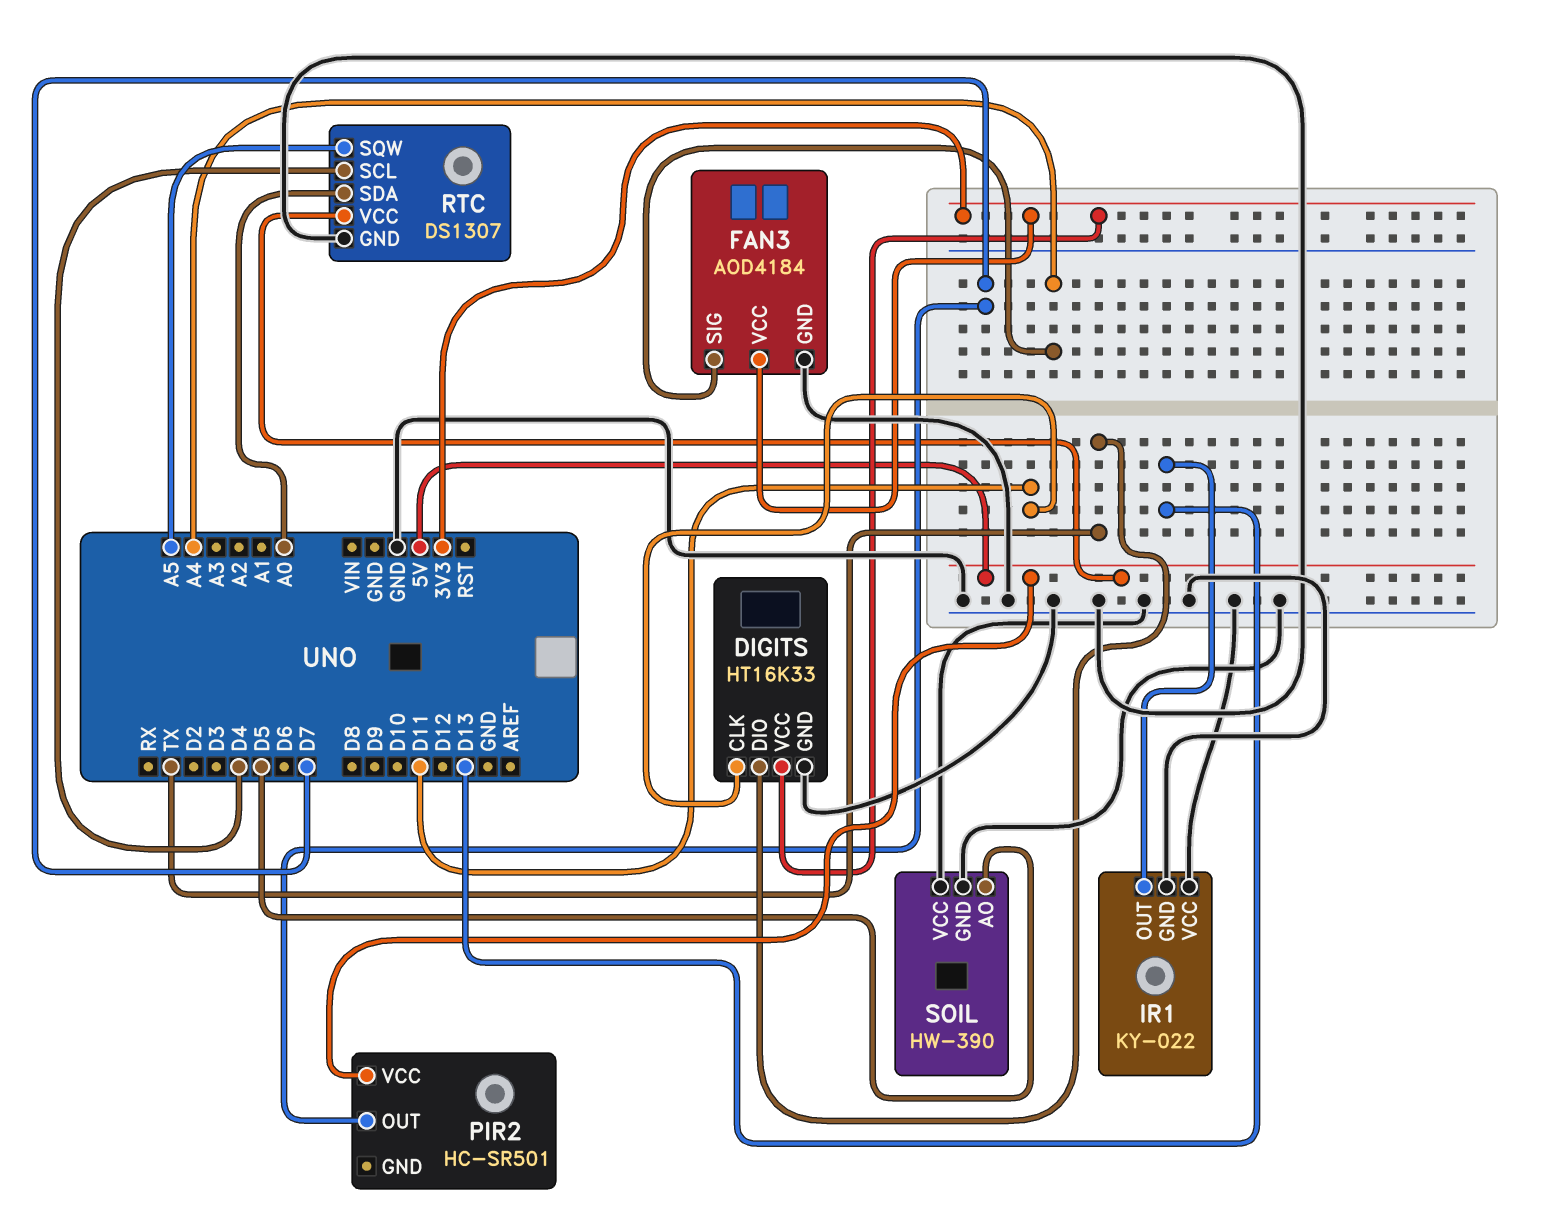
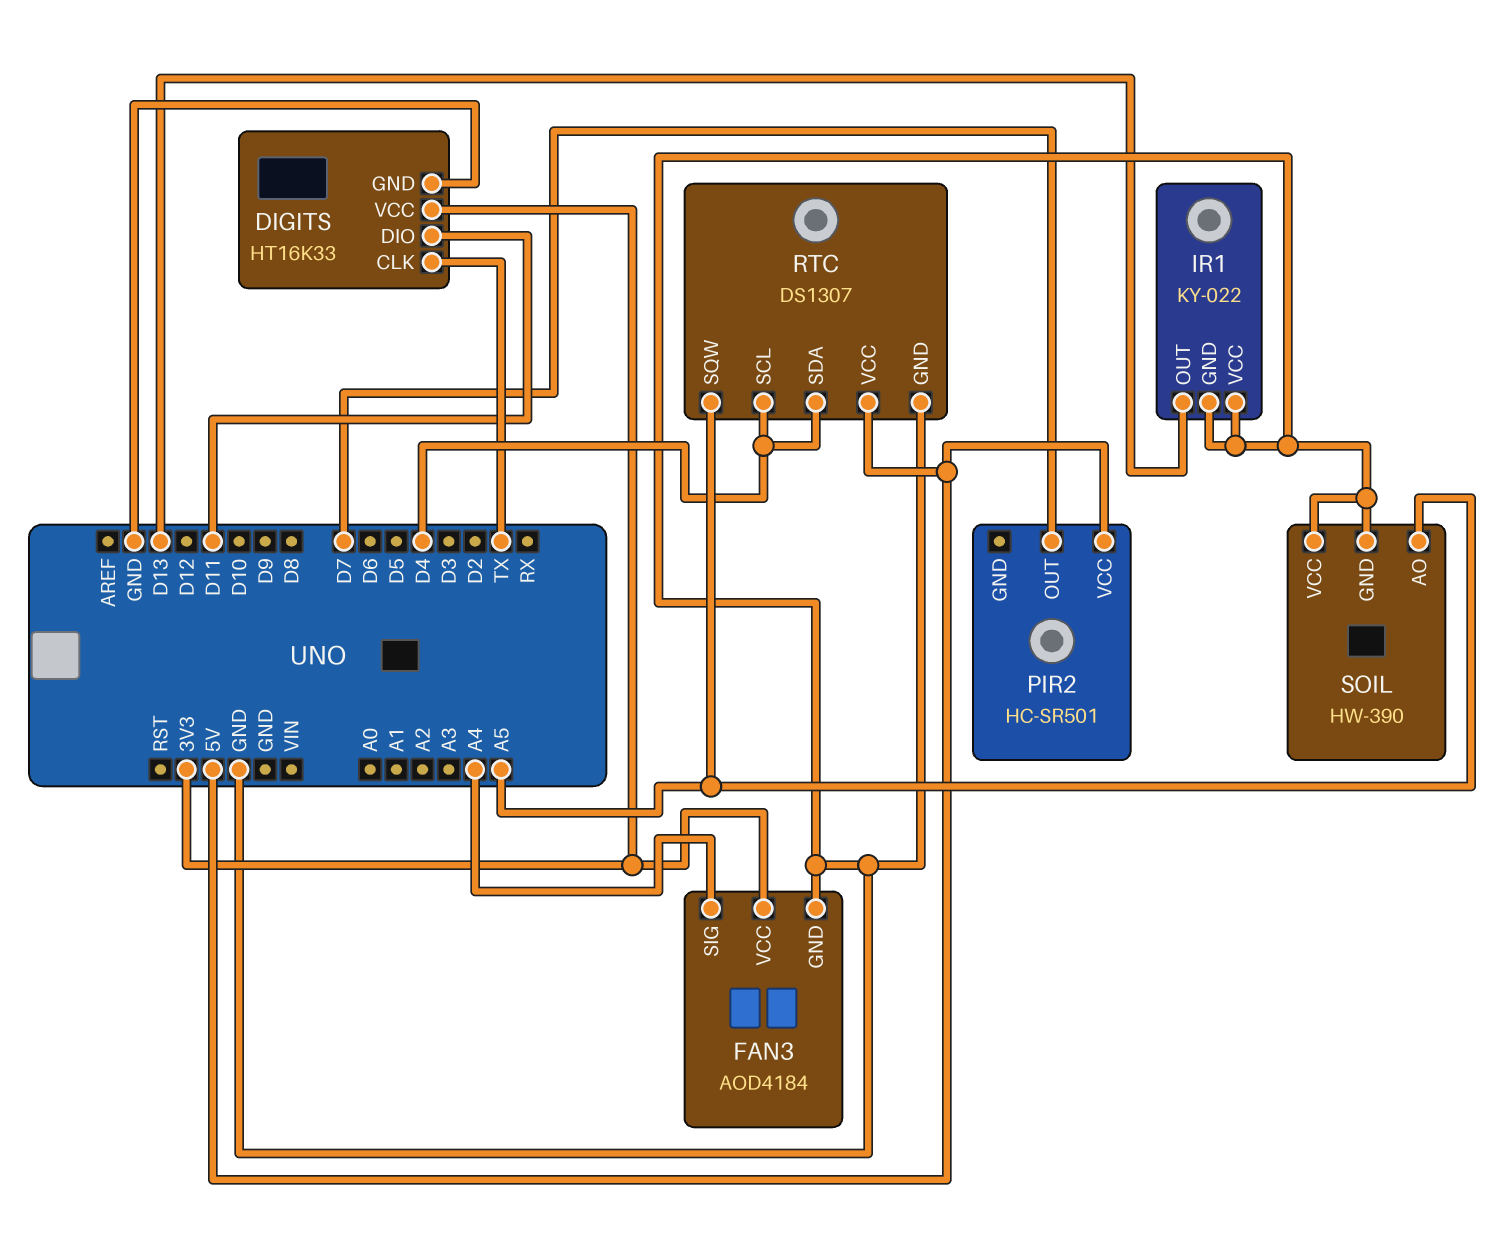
DIGITS pin CLK: D11 -> TX
DIGITS pin DIO: TX -> D11
RTC pin SDA: A0 -> D4
SOIL pin AO: D5 -> A5

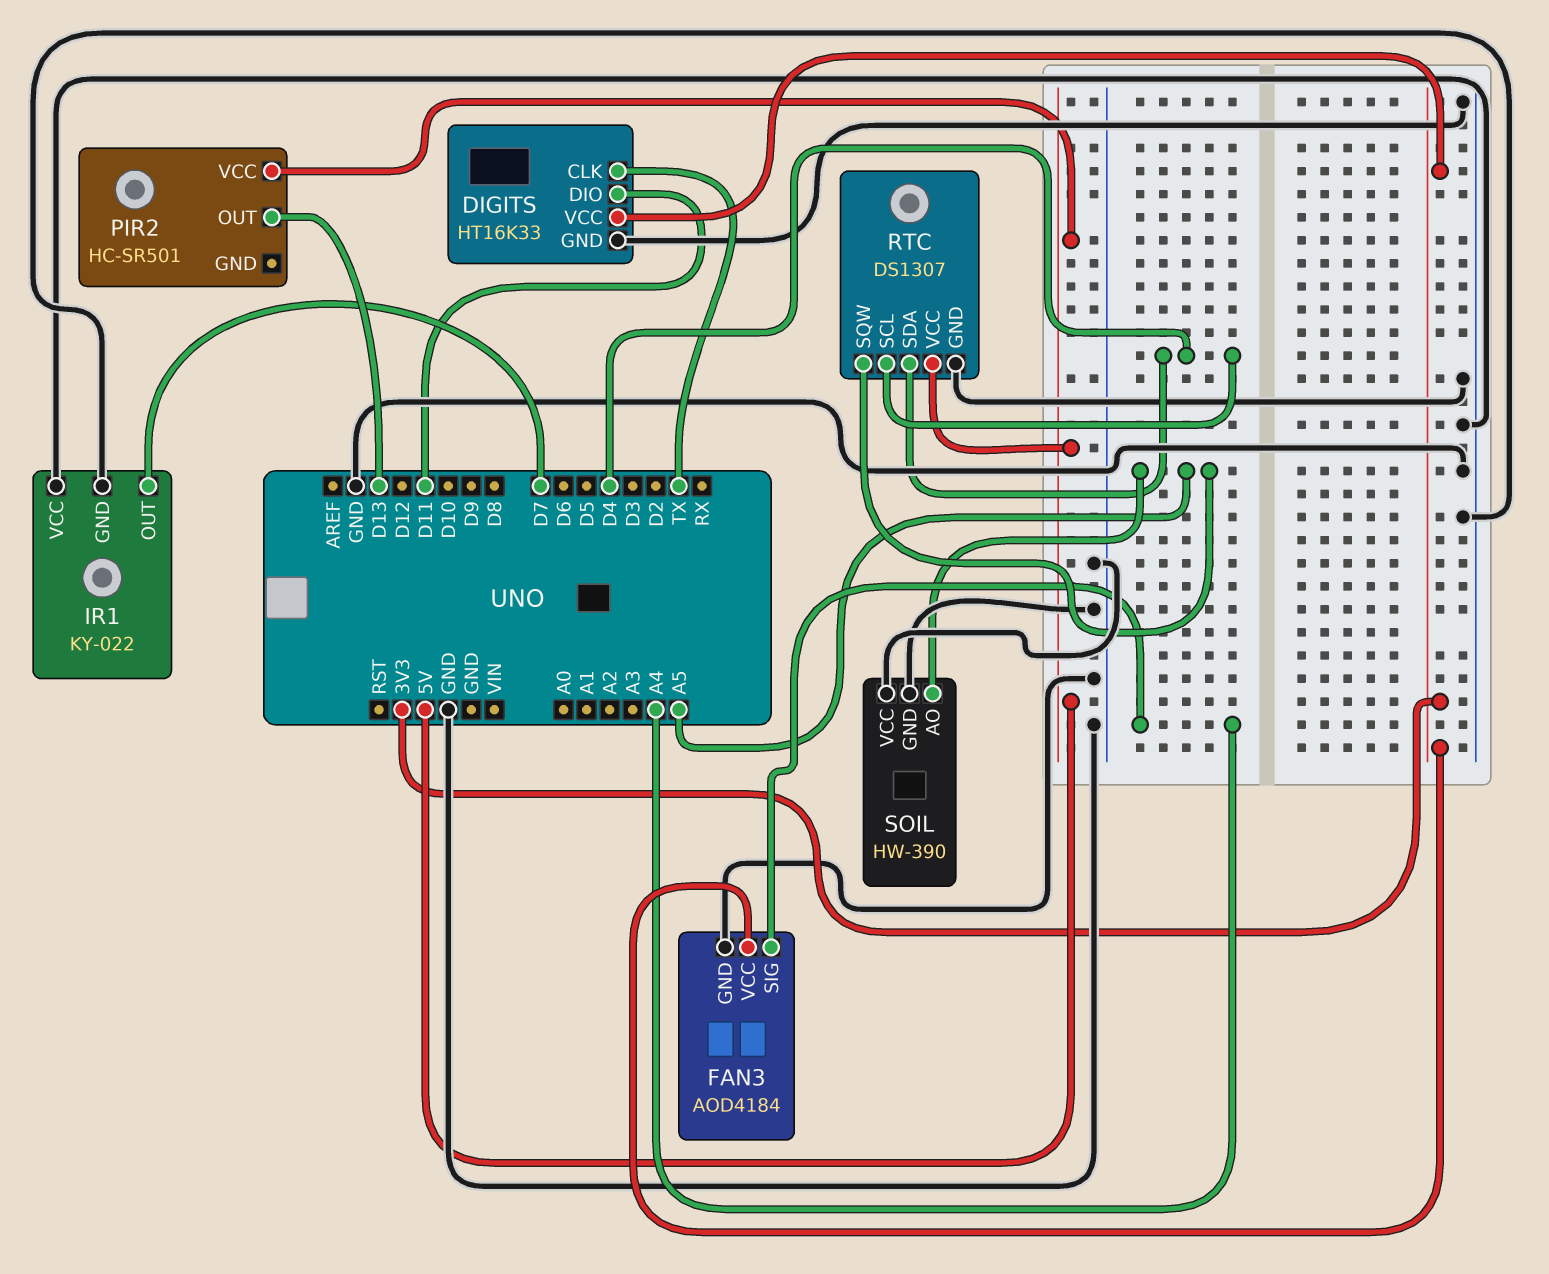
IR1 pin OUT: D13 -> D7
PIR2 pin OUT: D7 -> D13

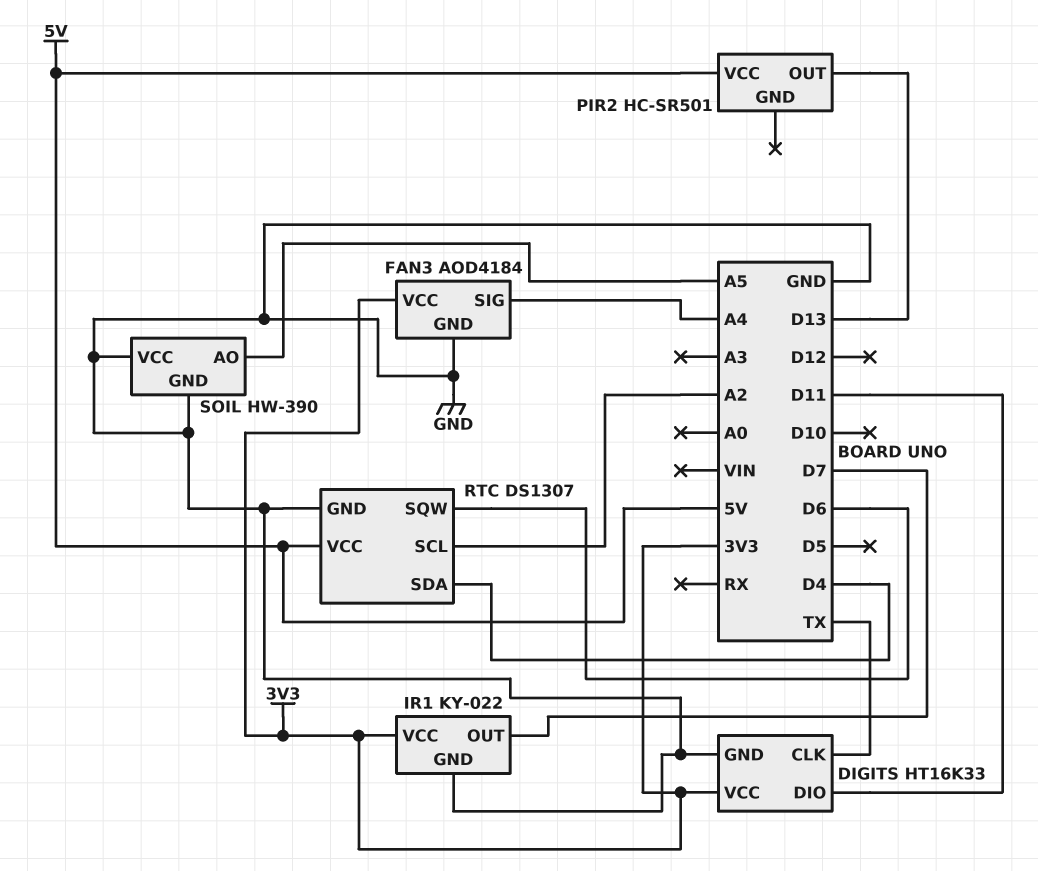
IR1 pin VCC: GND -> 3V3
RTC pin SCL: D4 -> A2
RTC pin SQW: A5 -> D6

